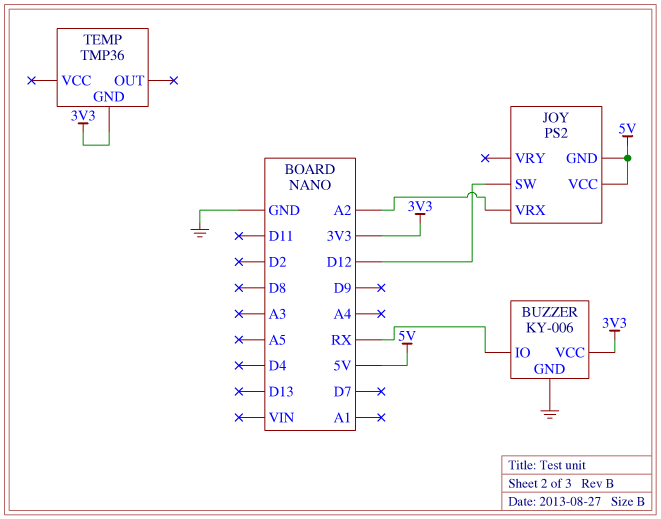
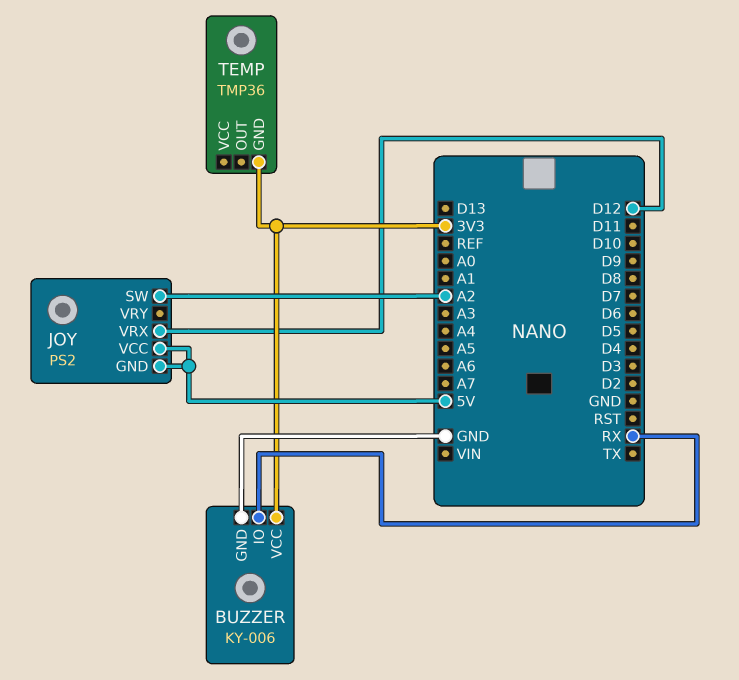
JOY pin SW: D12 -> A2
JOY pin VRX: A2 -> D12

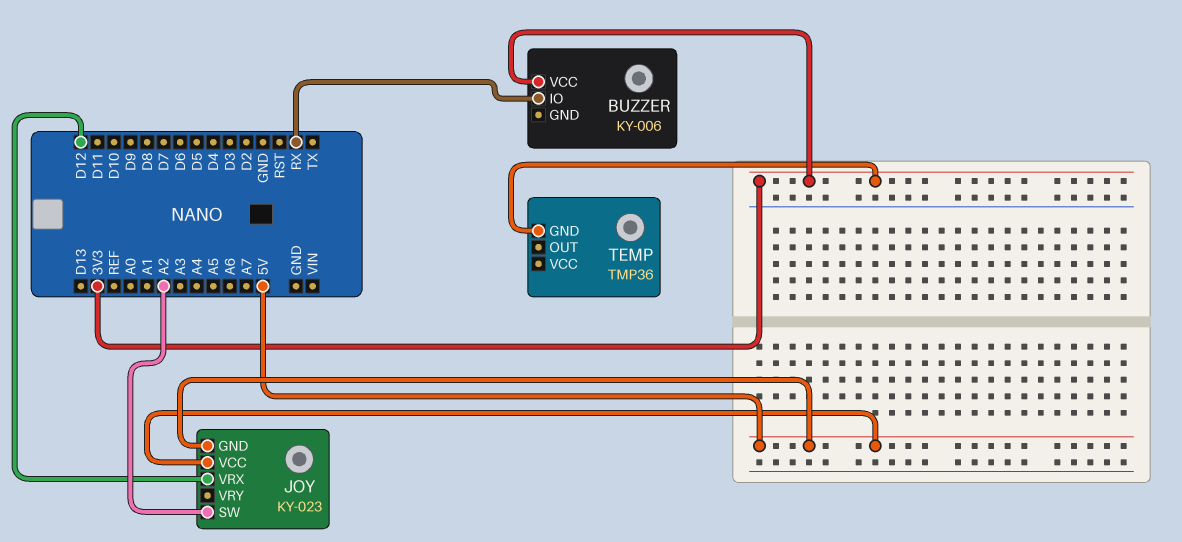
BUZZER pin GND: GND -> none
JOY: PS2 -> KY-023

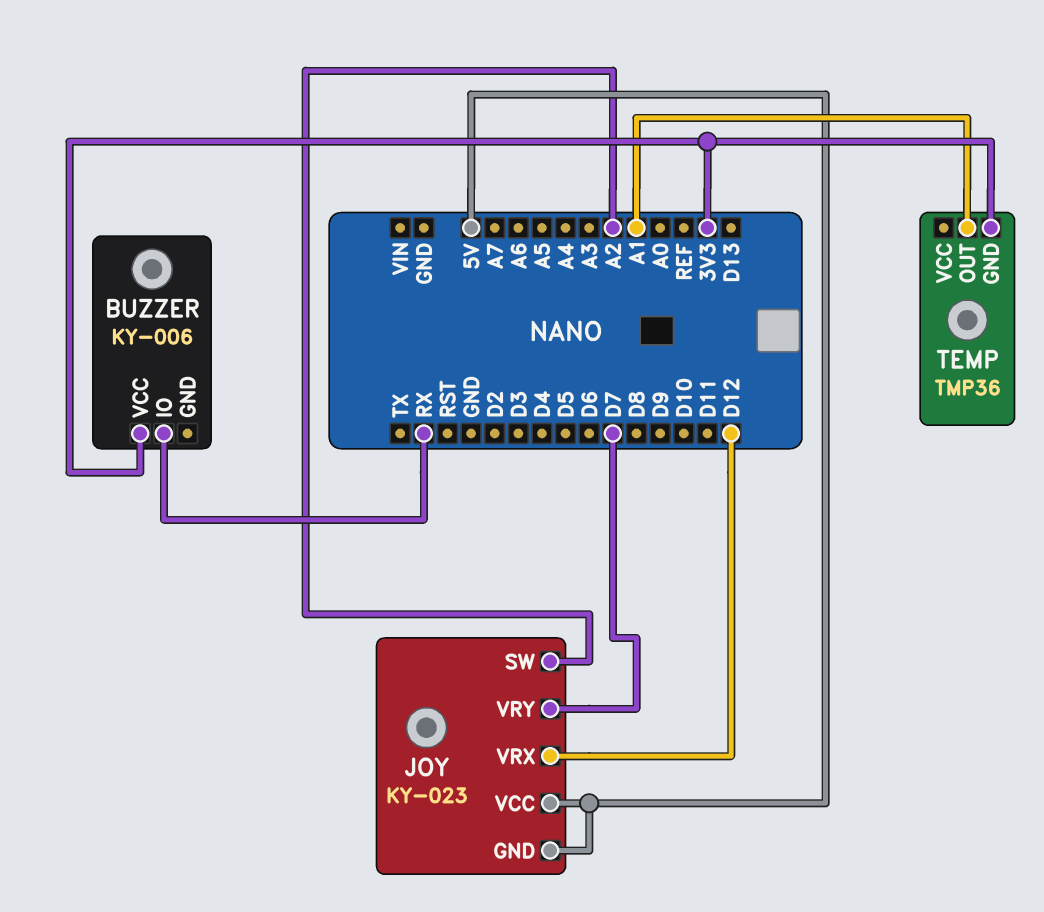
JOY pin VRY: none -> D7
TEMP pin OUT: none -> A1

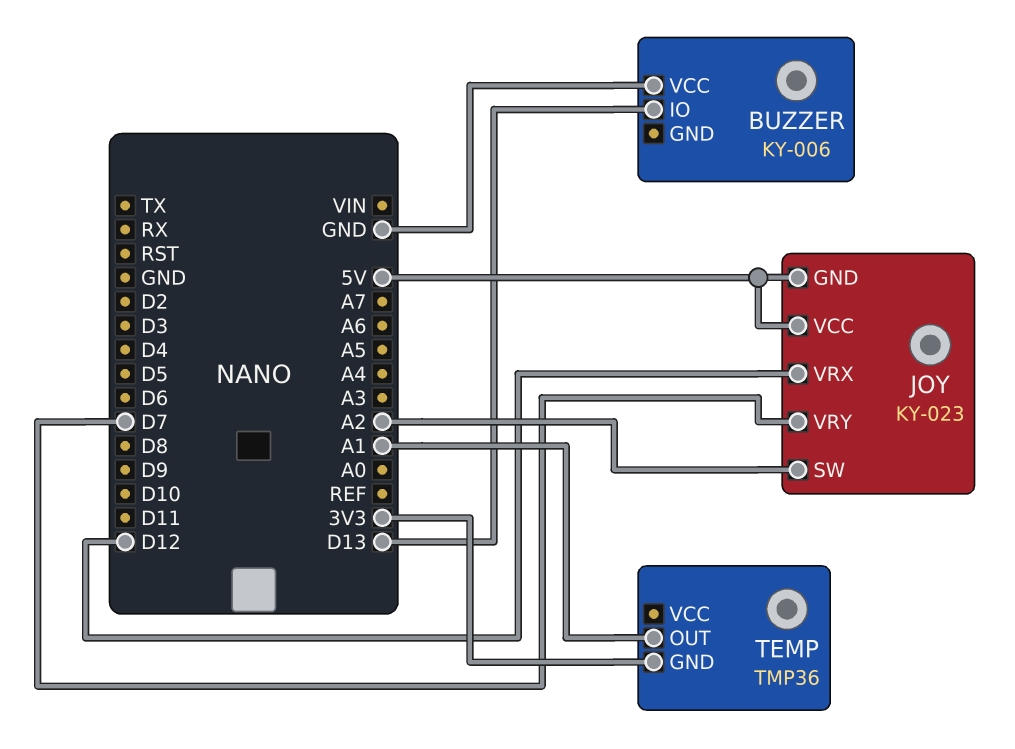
BUZZER pin IO: RX -> D13
BUZZER pin VCC: 3V3 -> GND

